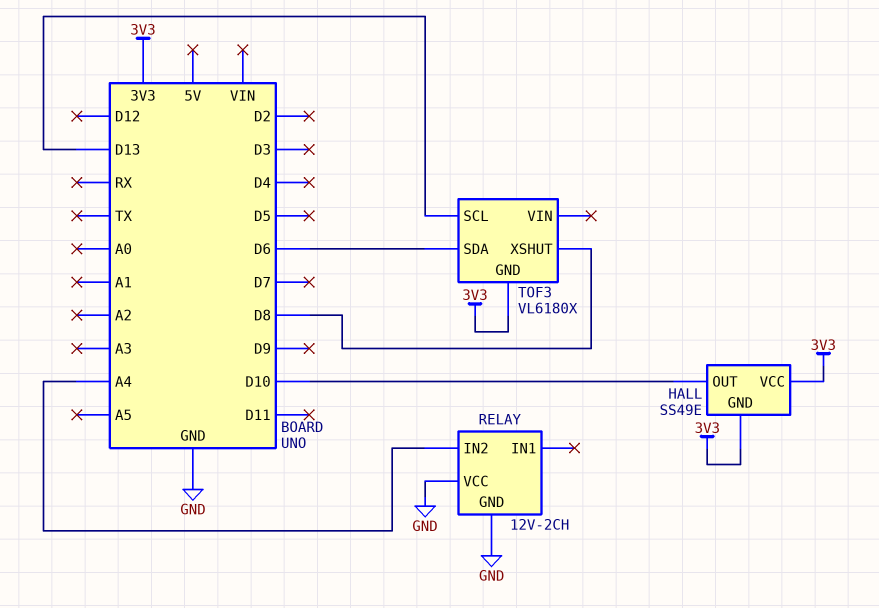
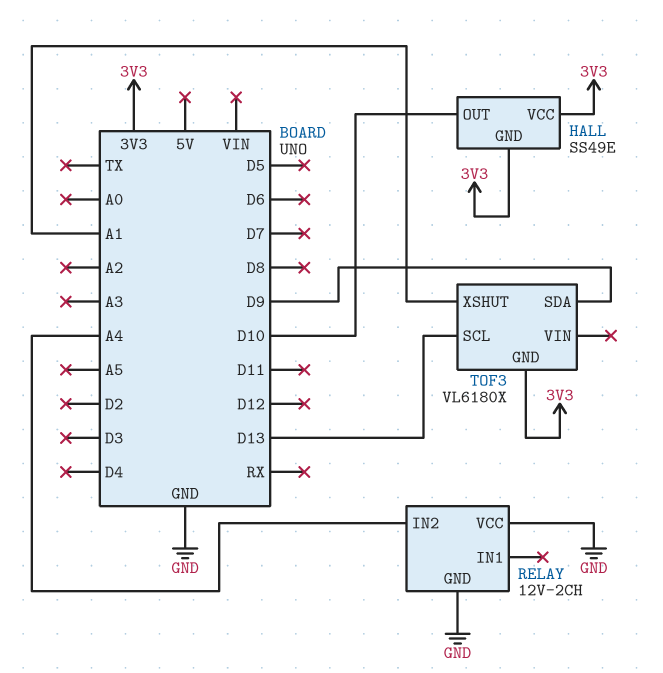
TOF3 pin SDA: D6 -> D9
TOF3 pin XSHUT: D8 -> A1

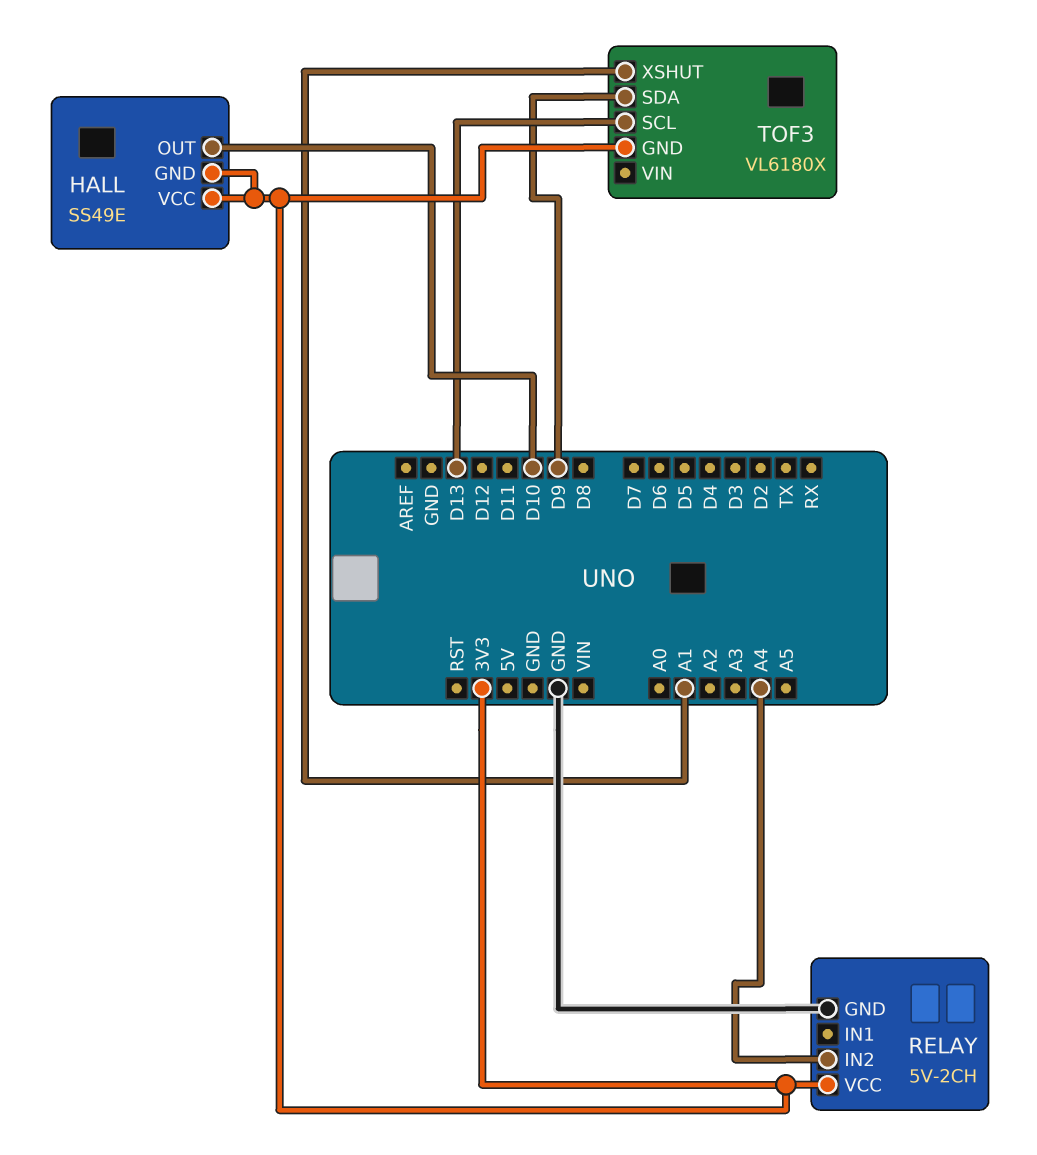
RELAY: 12V-2CH -> 5V-2CH
RELAY pin VCC: GND -> 3V3

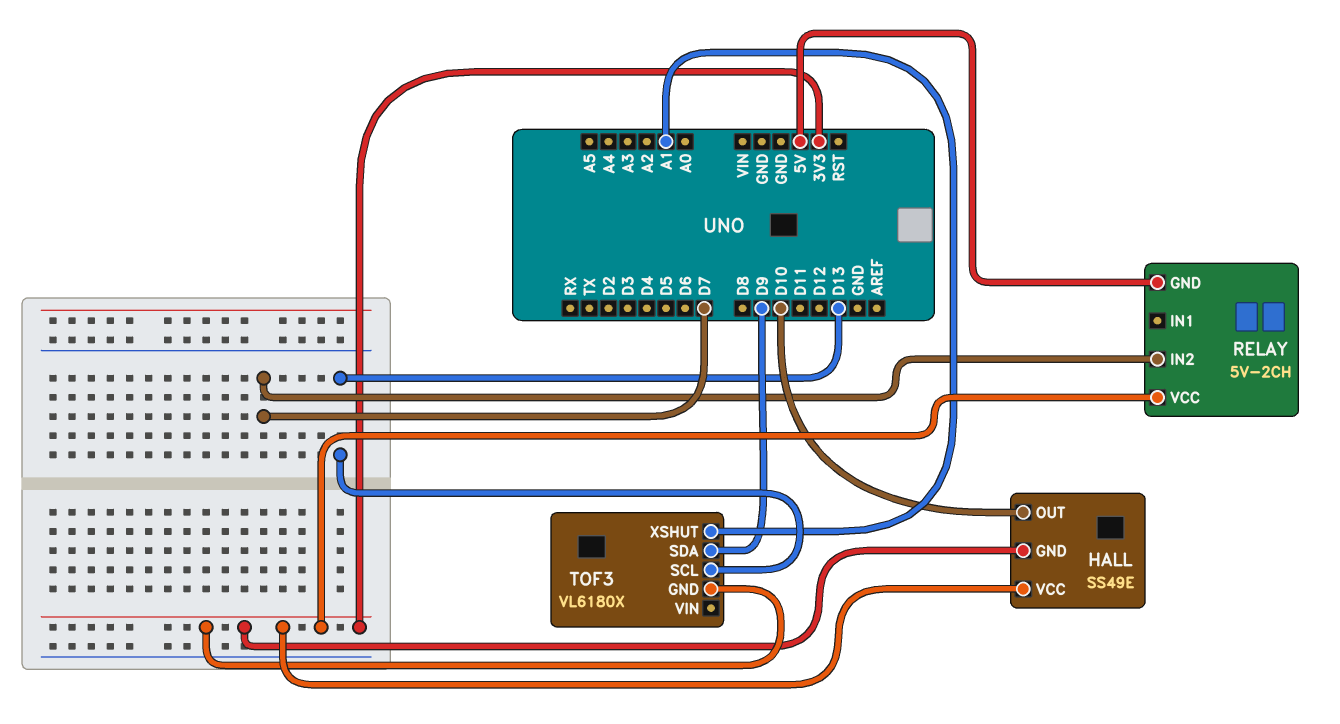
RELAY pin GND: GND -> 5V
RELAY pin IN2: A4 -> D7

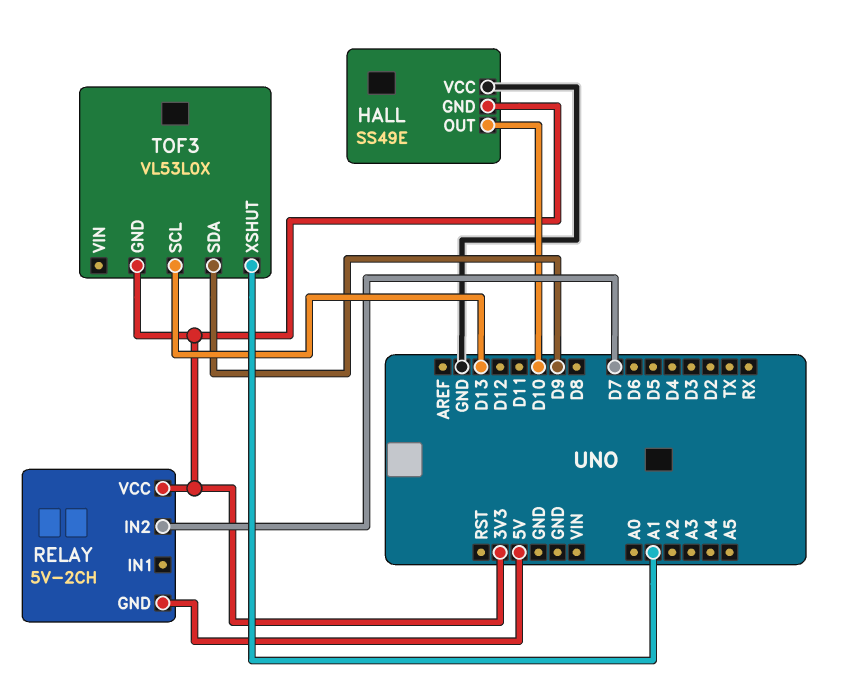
HALL pin VCC: 3V3 -> GND
TOF3: VL6180X -> VL53L0X

